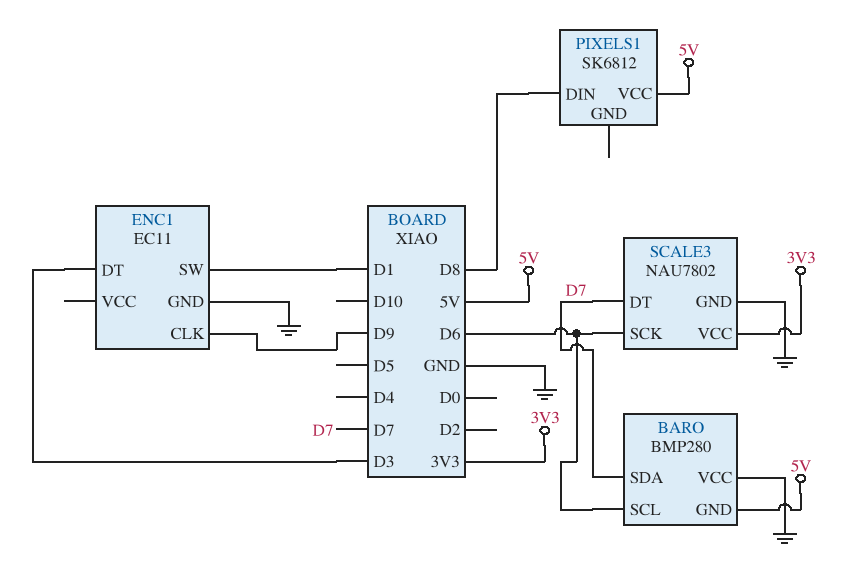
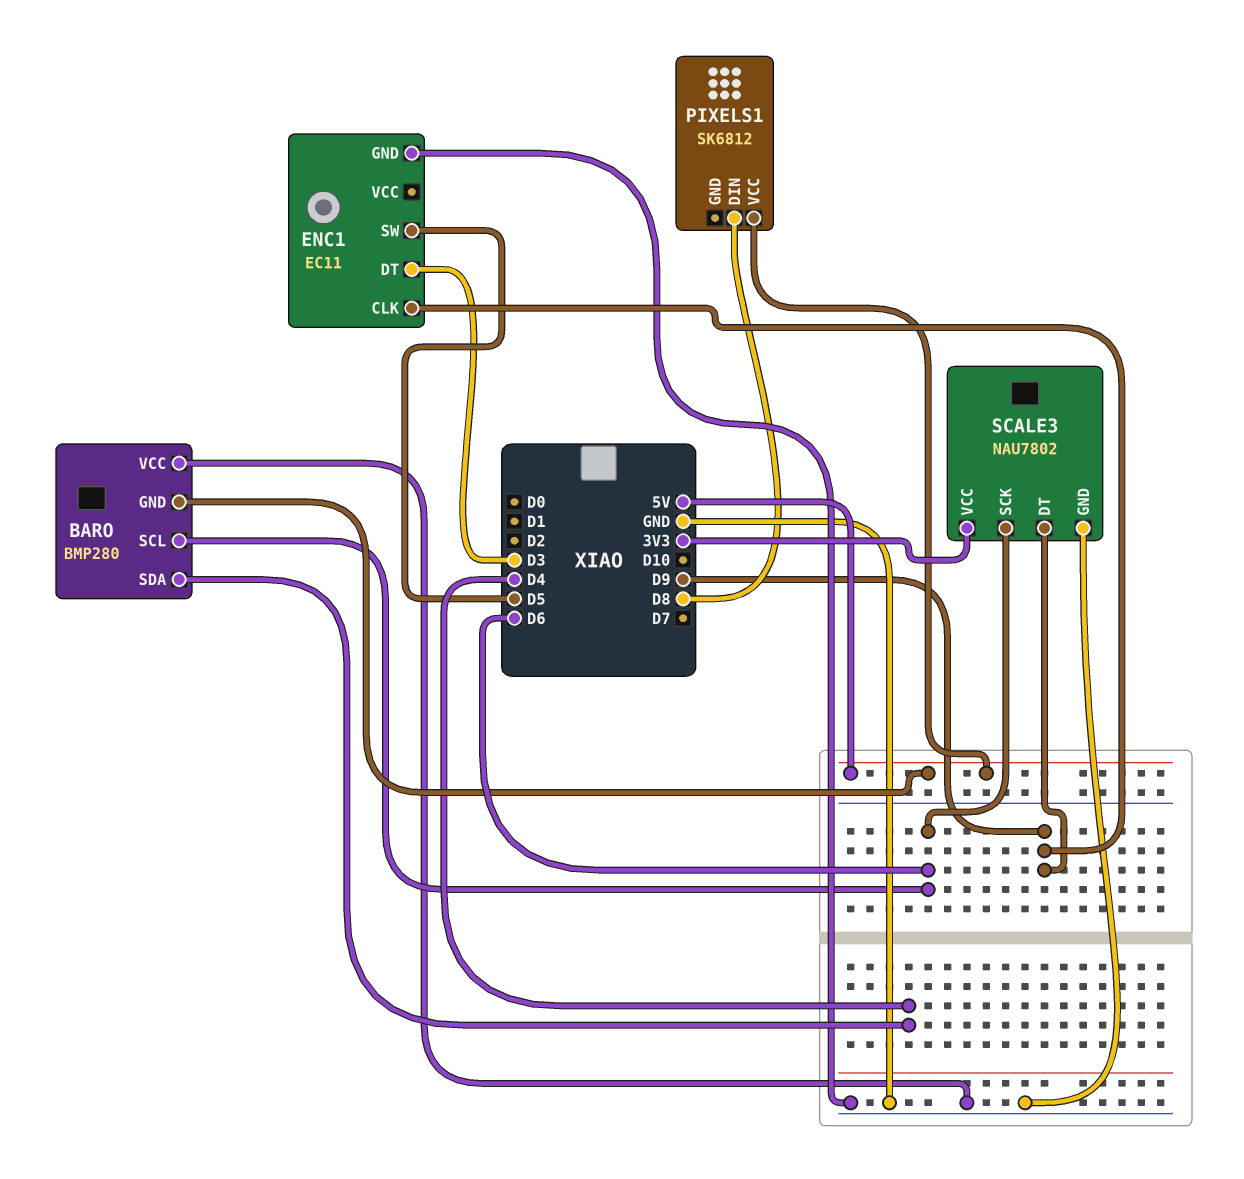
BARO pin SDA: D7 -> D4
ENC1 pin SW: D1 -> D5
SCALE3 pin DT: D7 -> D9

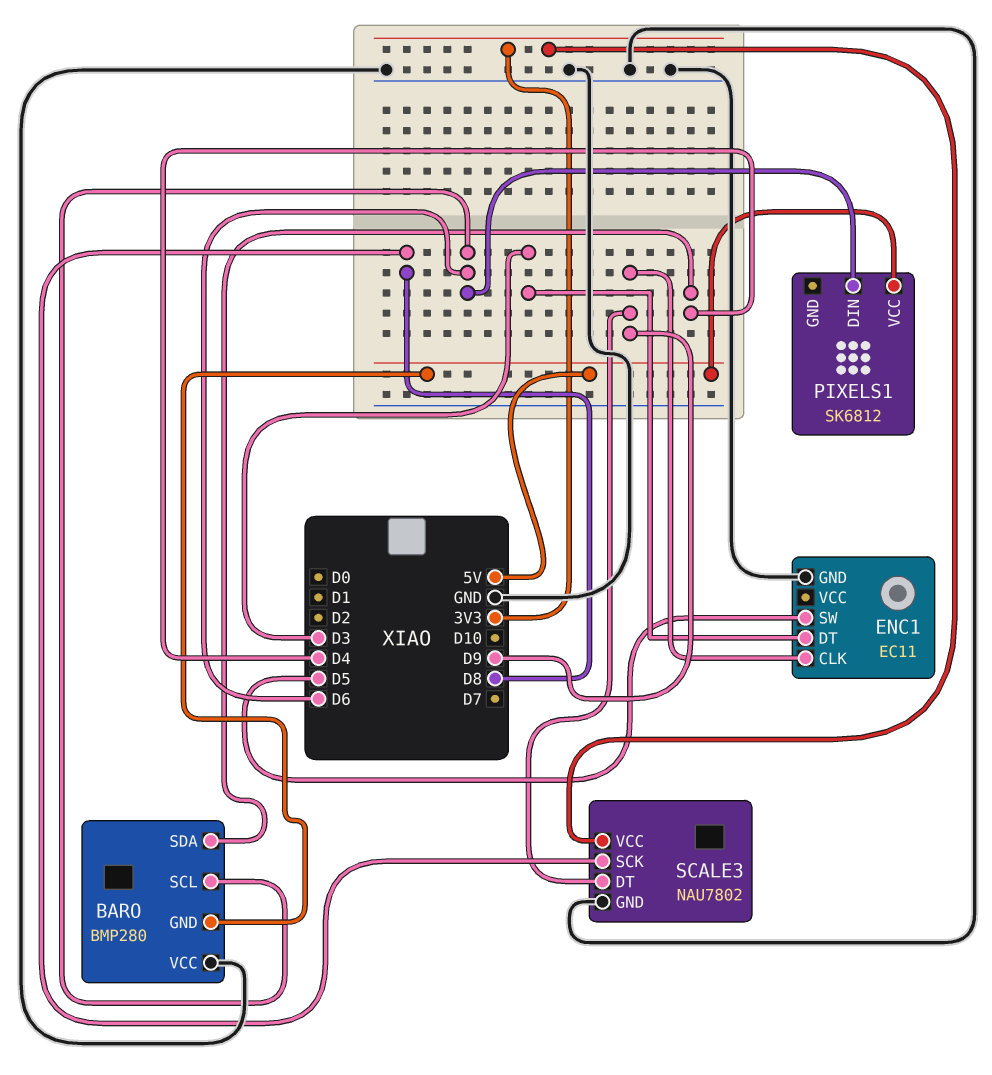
PIXELS1 pin DIN: D8 -> D6
SCALE3 pin SCK: D6 -> D8

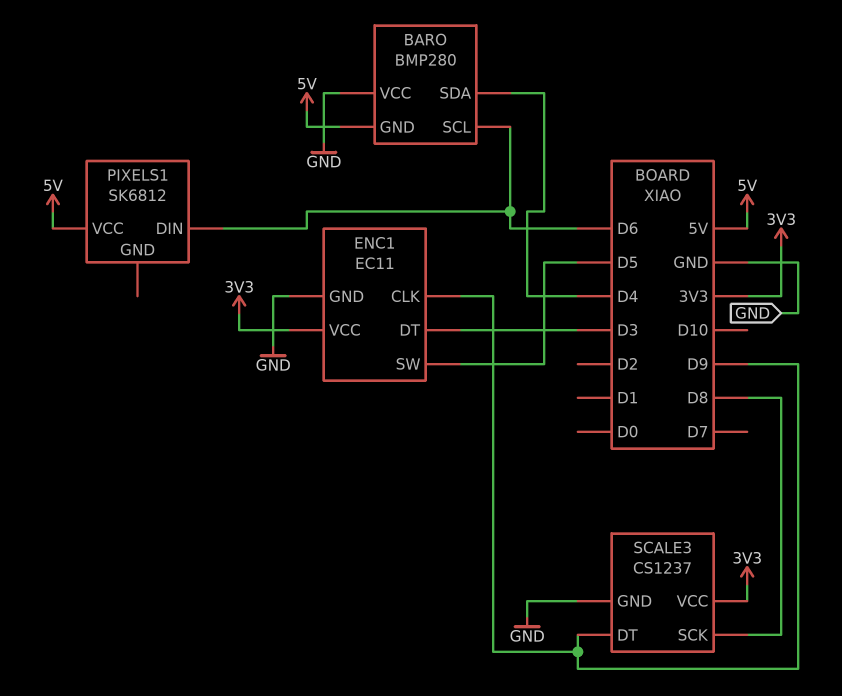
ENC1 pin VCC: none -> 3V3
SCALE3: NAU7802 -> CS1237

